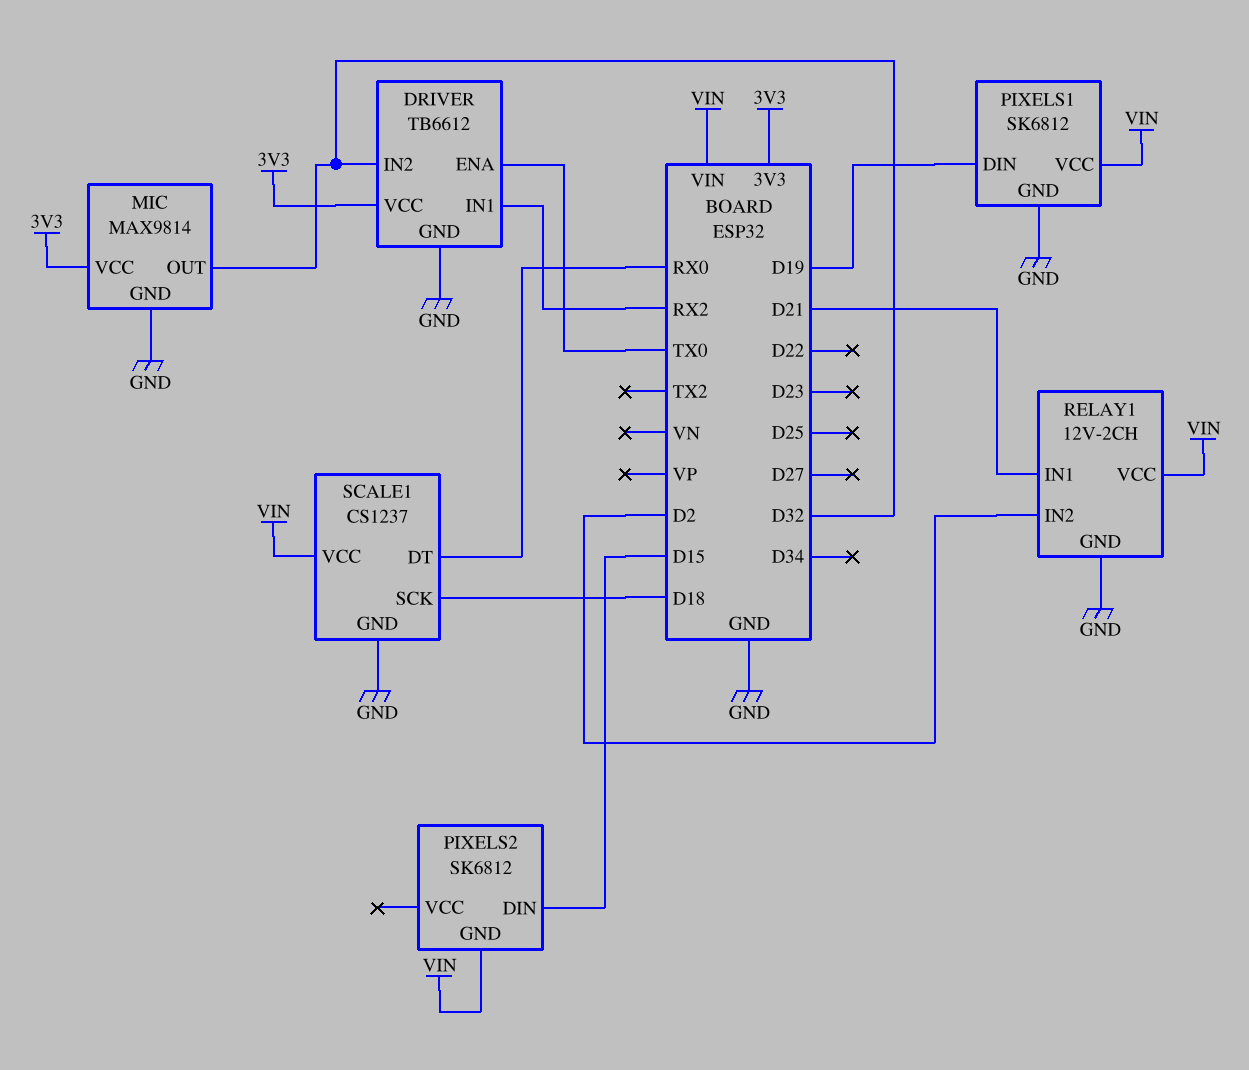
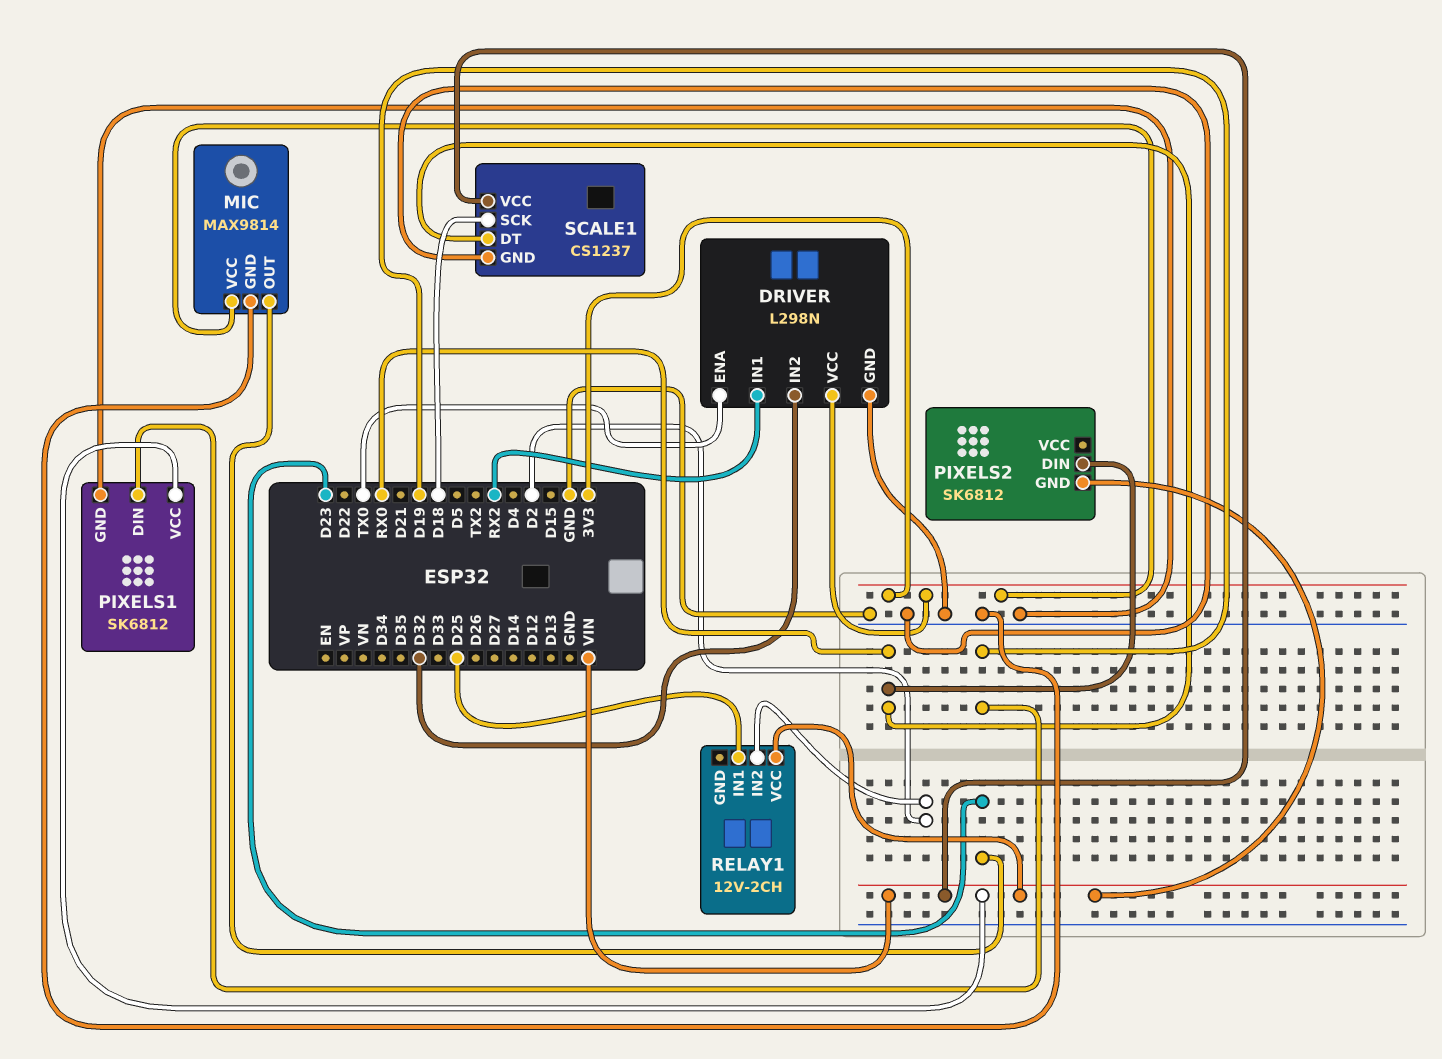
DRIVER: TB6612 -> L298N
MIC pin OUT: D32 -> D23
PIXELS2 pin DIN: D15 -> RX0
RELAY1 pin GND: GND -> none
RELAY1 pin IN1: D21 -> D25

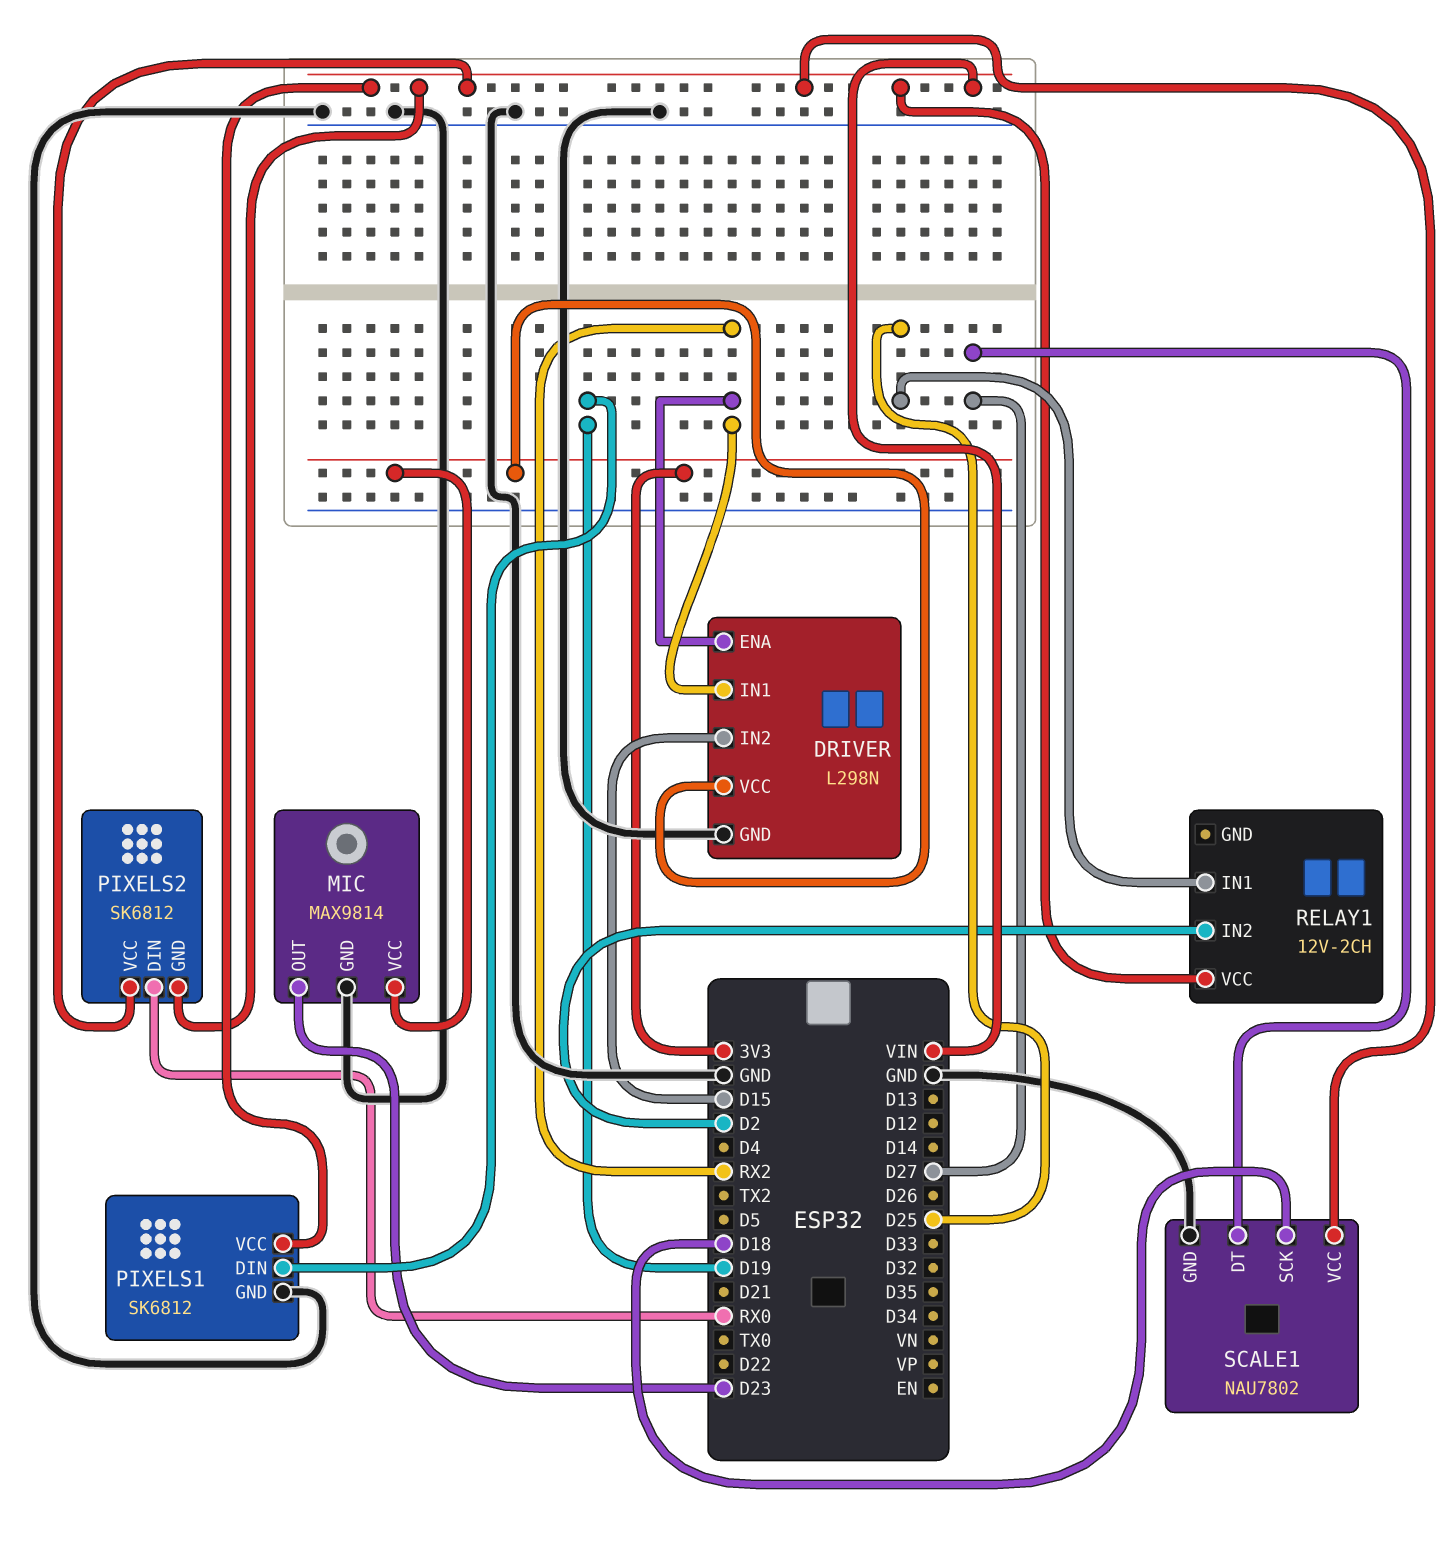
DRIVER pin ENA: TX0 -> RX2
DRIVER pin IN2: D32 -> D15
PIXELS2 pin VCC: none -> VIN
SCALE1: CS1237 -> NAU7802
SCALE1 pin DT: RX0 -> D27

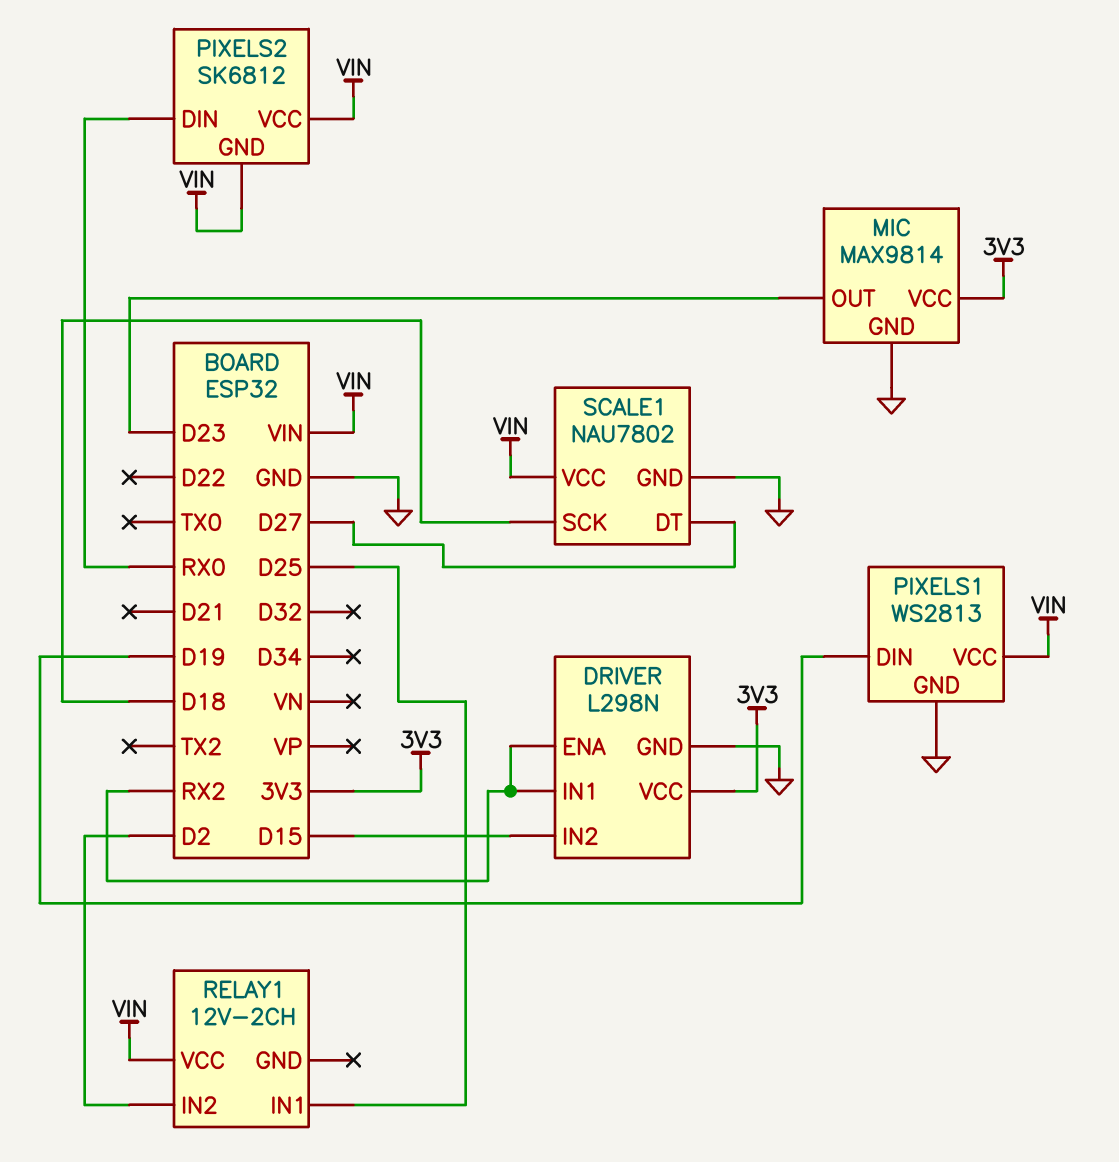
PIXELS1: SK6812 -> WS2813

